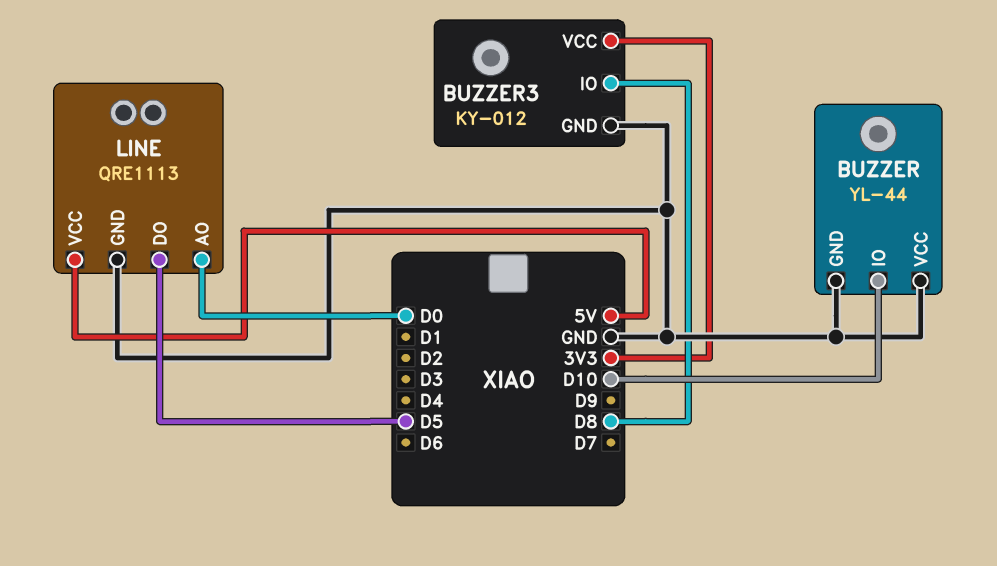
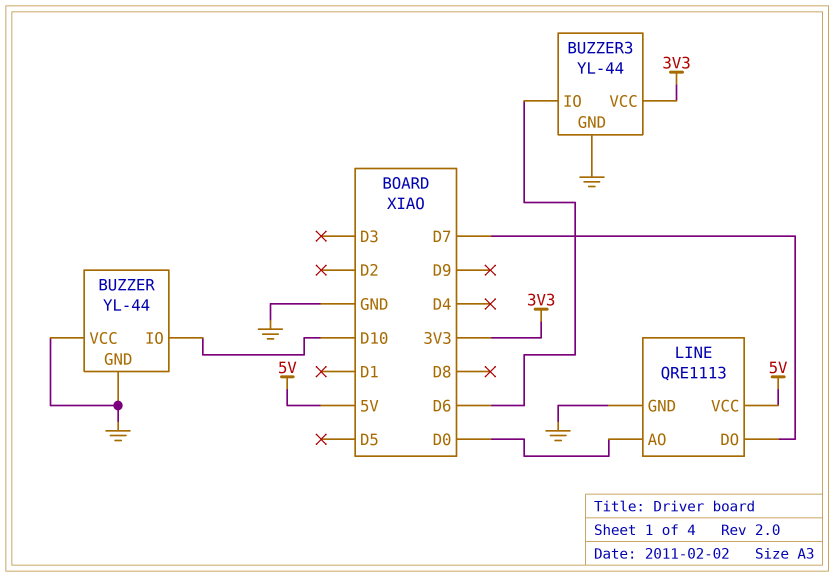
BUZZER3: KY-012 -> YL-44
BUZZER3 pin IO: D8 -> D6
LINE pin DO: D5 -> D7

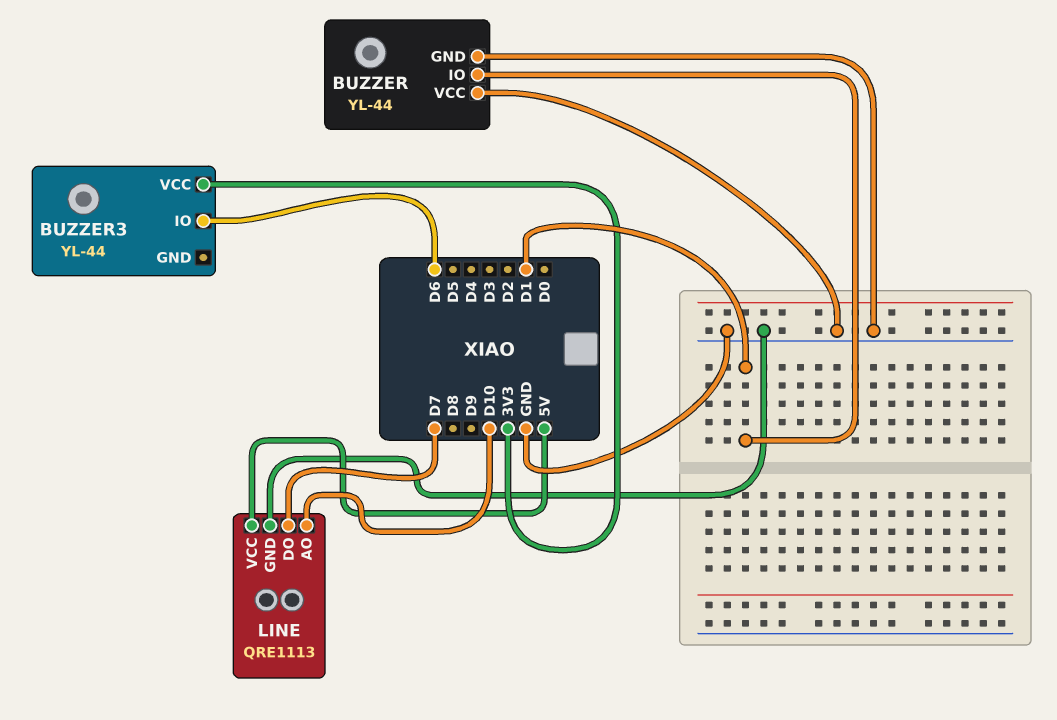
BUZZER pin IO: D10 -> D1
BUZZER3 pin GND: GND -> none
LINE pin AO: D0 -> D10

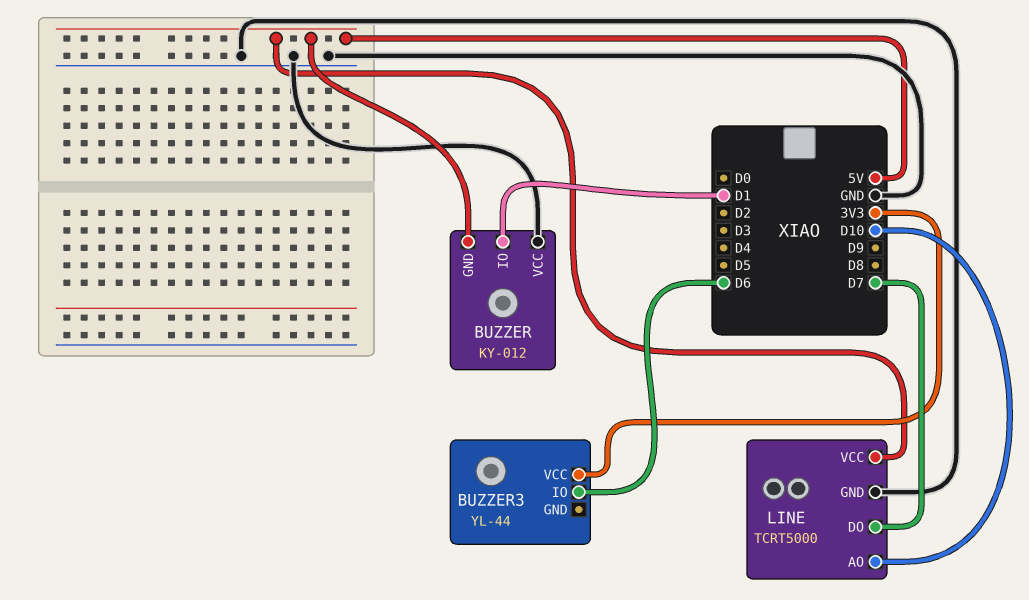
BUZZER: YL-44 -> KY-012
BUZZER pin GND: GND -> 5V
LINE: QRE1113 -> TCRT5000

